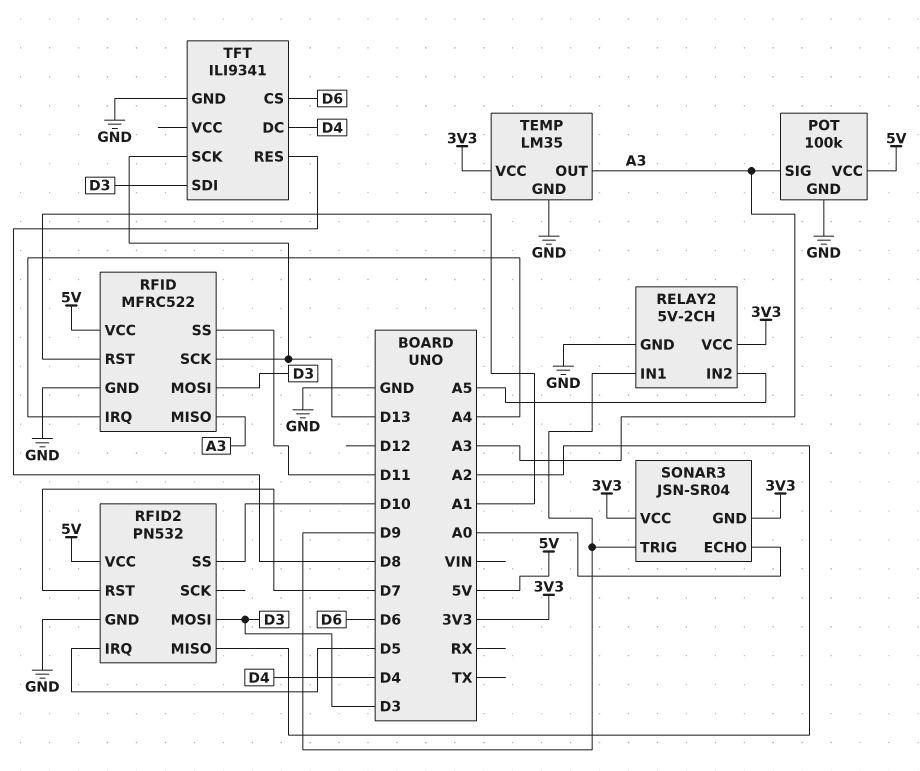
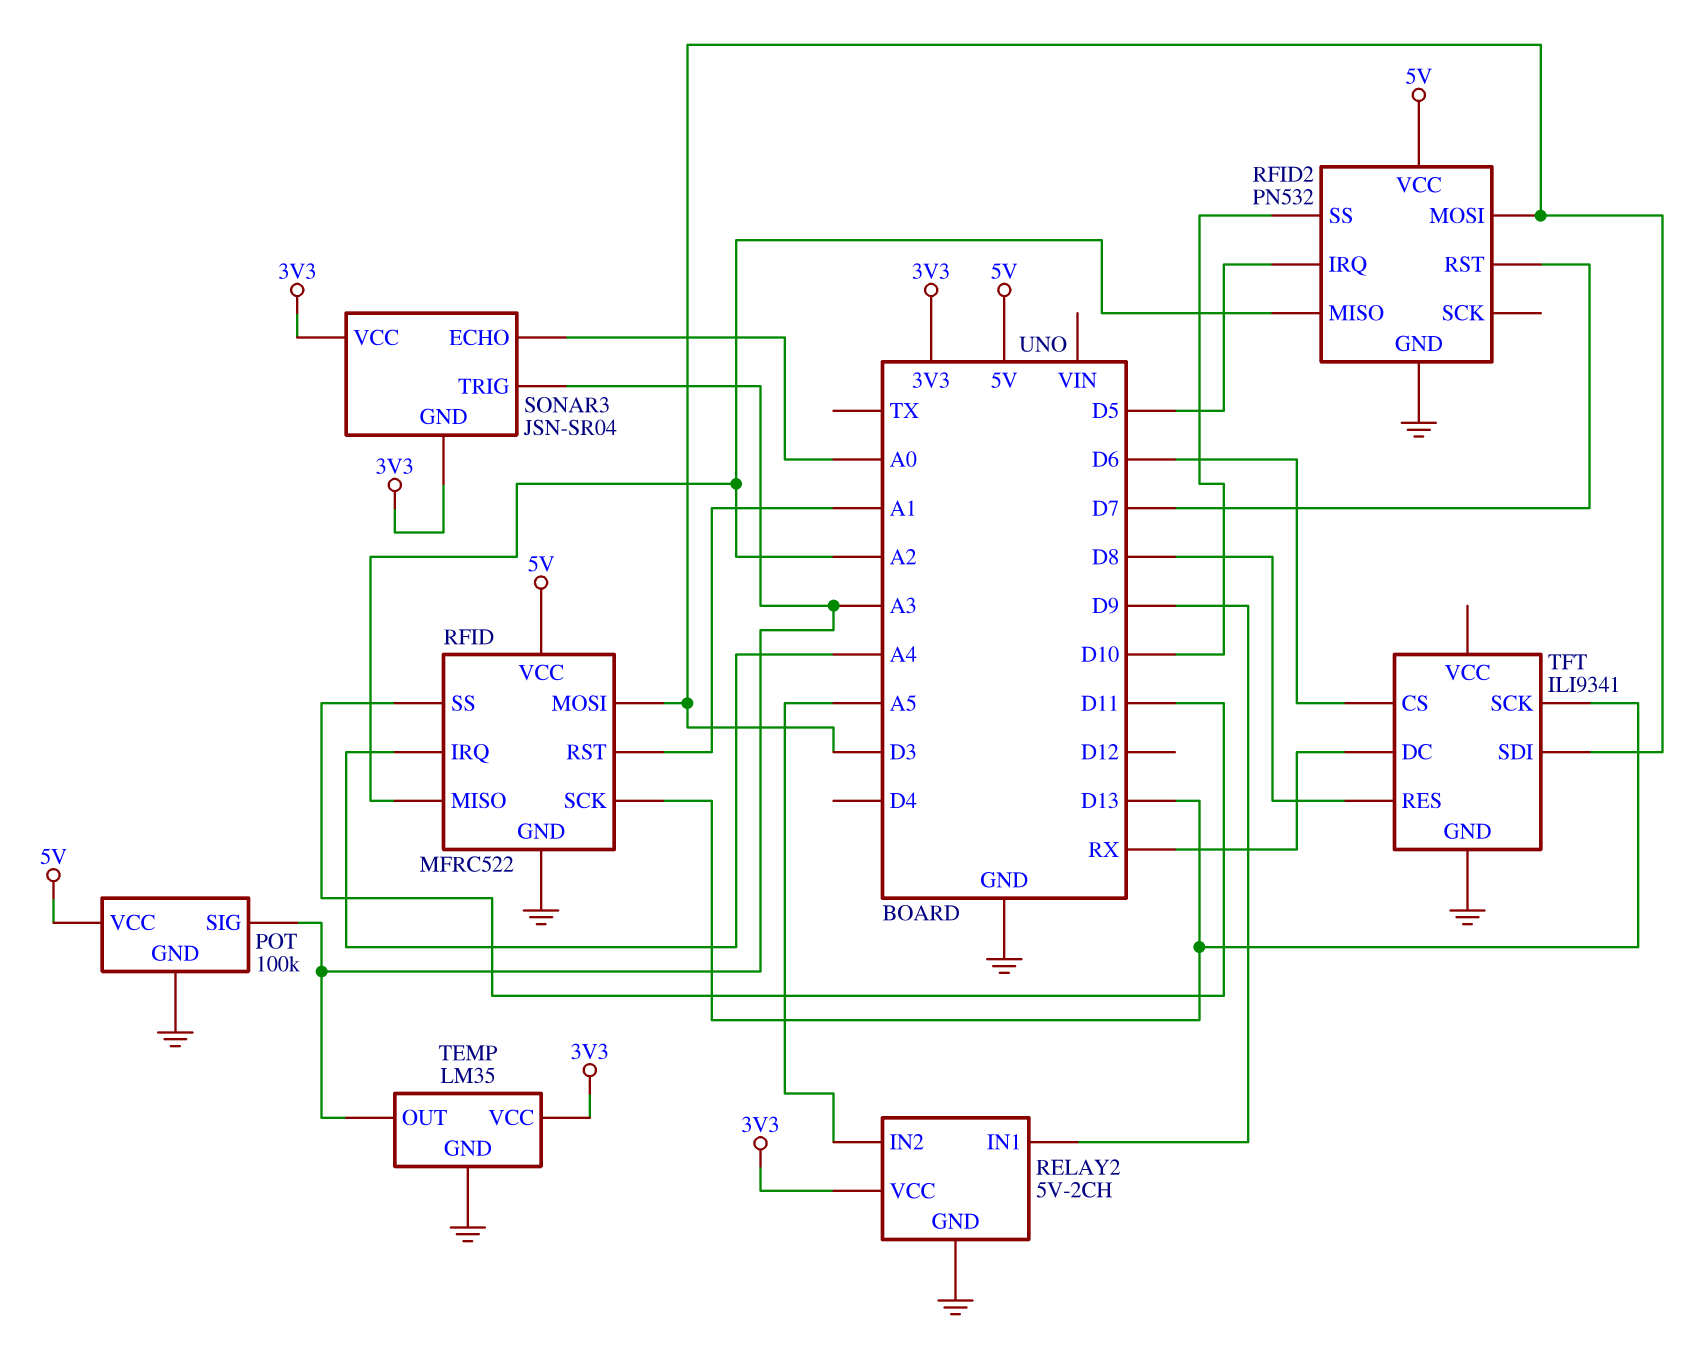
RFID pin MISO: A3 -> A2
SONAR3 pin TRIG: D9 -> A3
TFT pin DC: D4 -> RX

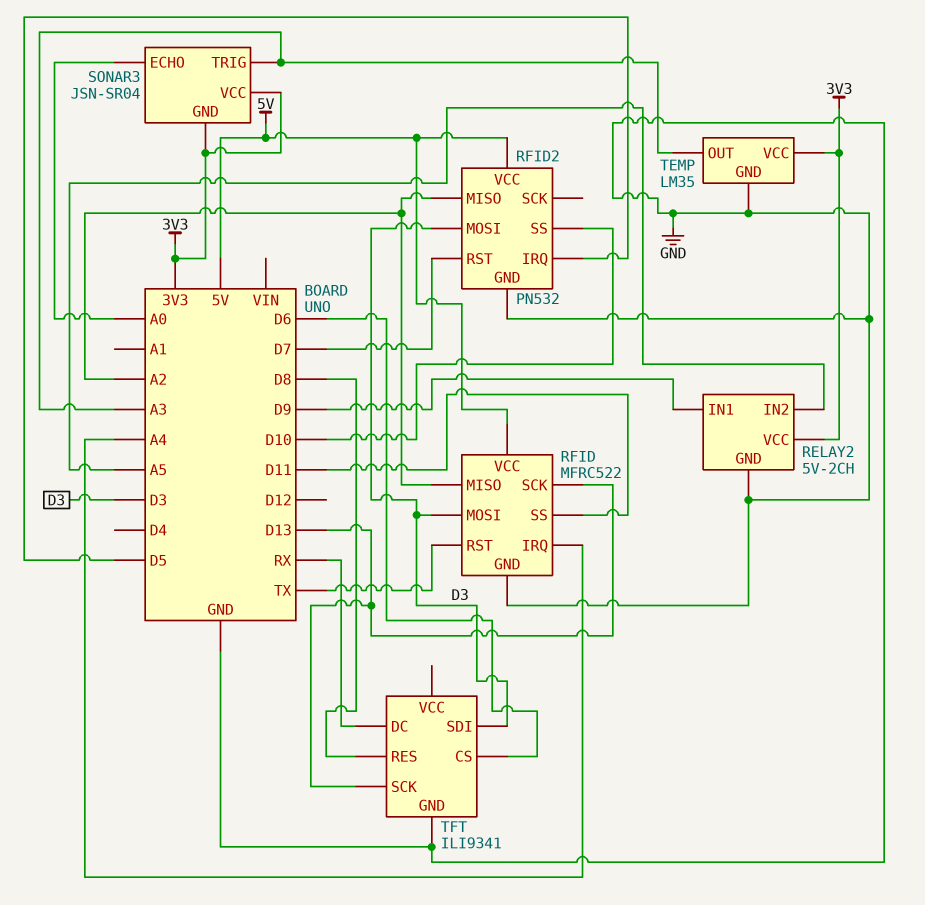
POT: 100k -> none
POT pin GND: GND -> none
POT pin SIG: A3 -> none
POT pin VCC: 5V -> none
RFID pin RST: A1 -> TX

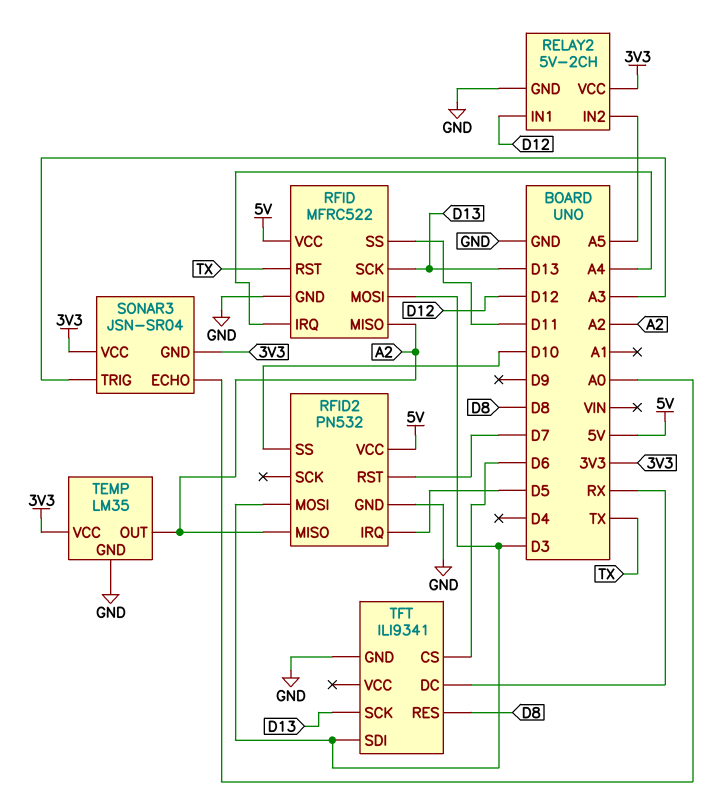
RELAY2 pin IN1: D9 -> D12
TEMP pin OUT: A3 -> A2

